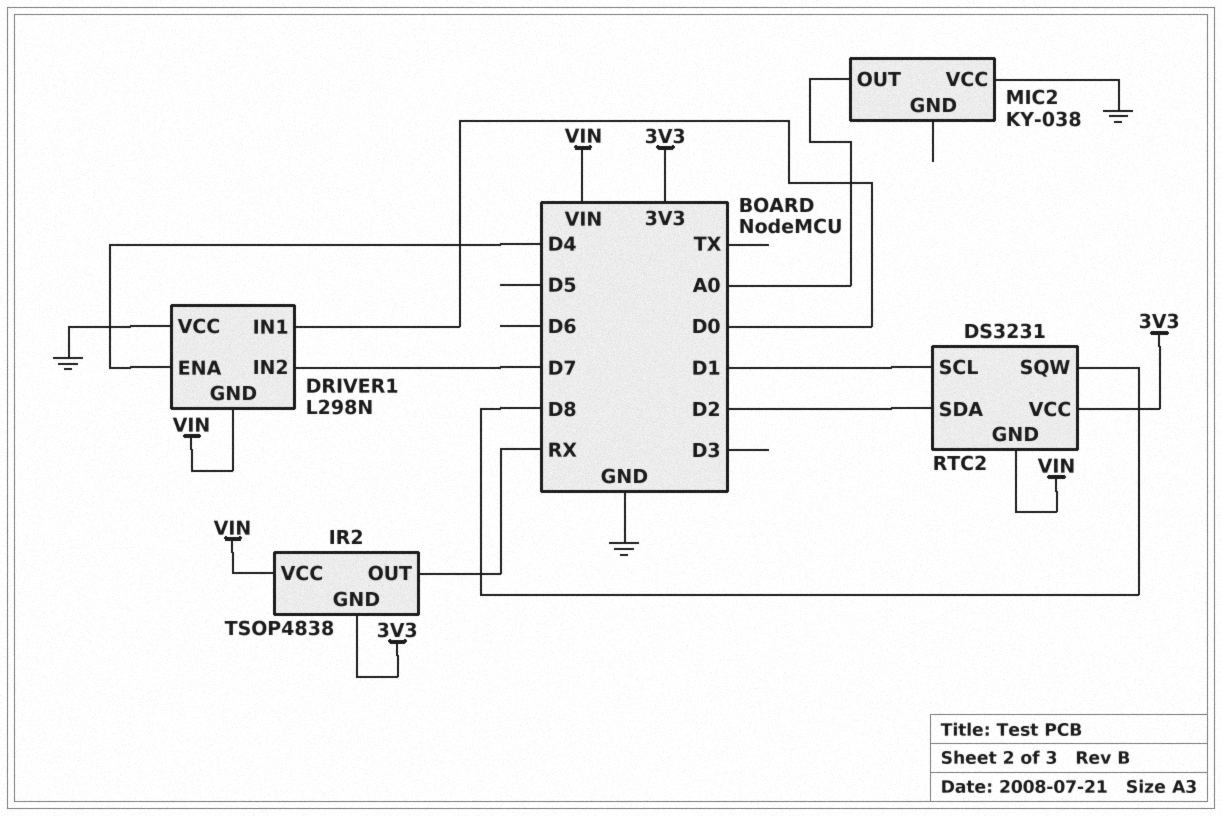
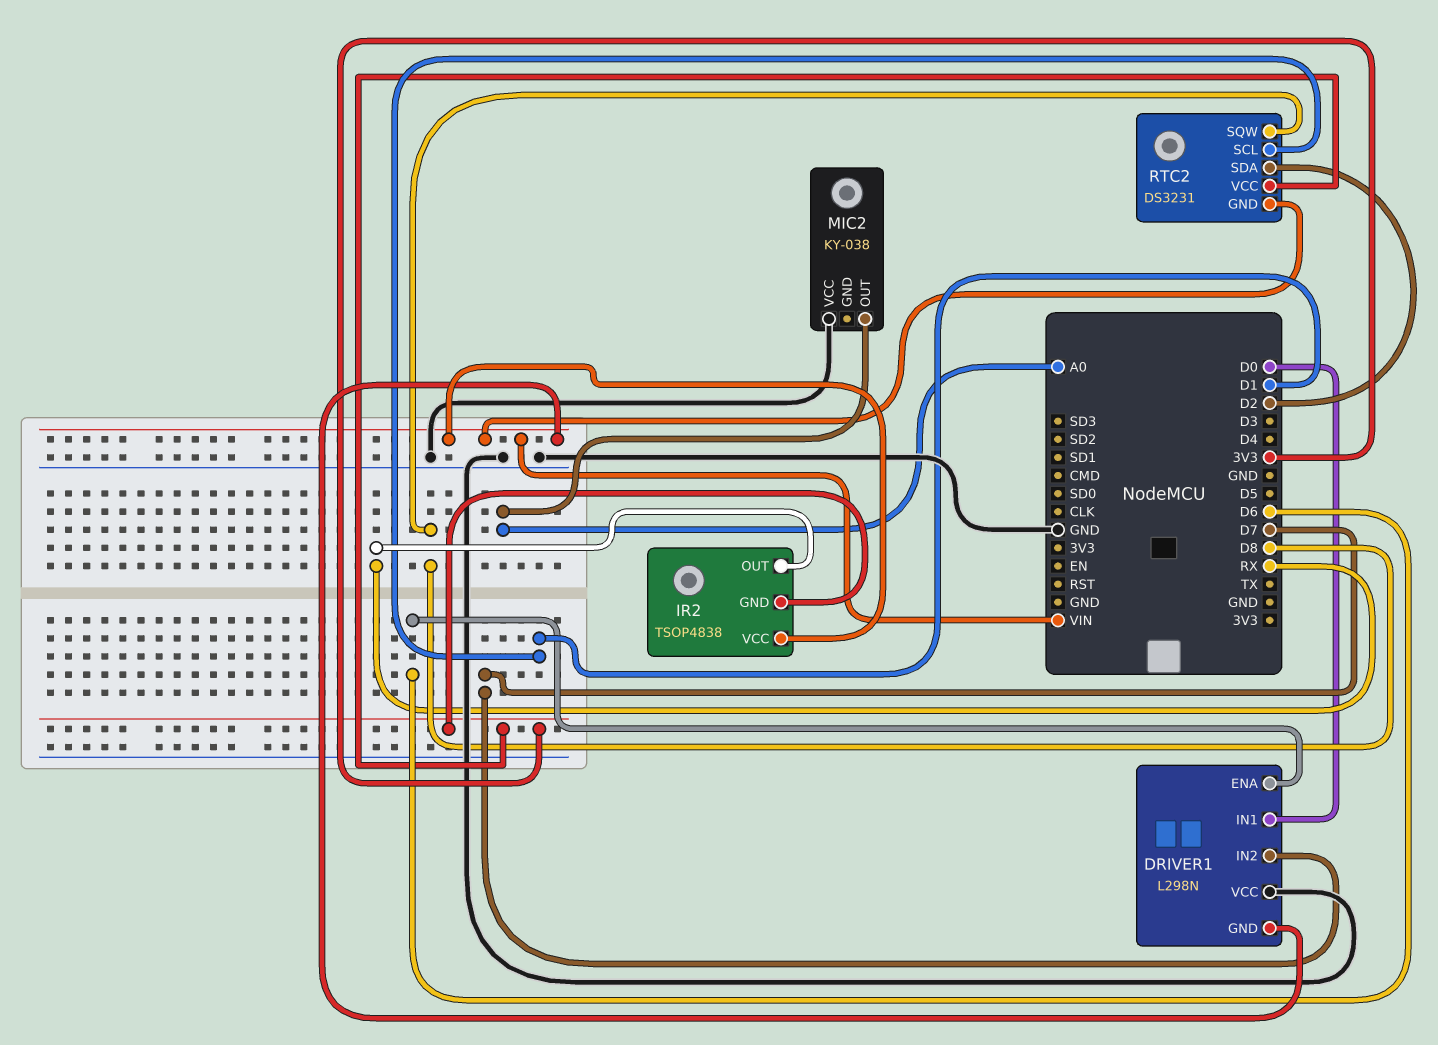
DRIVER1 pin ENA: D4 -> D6

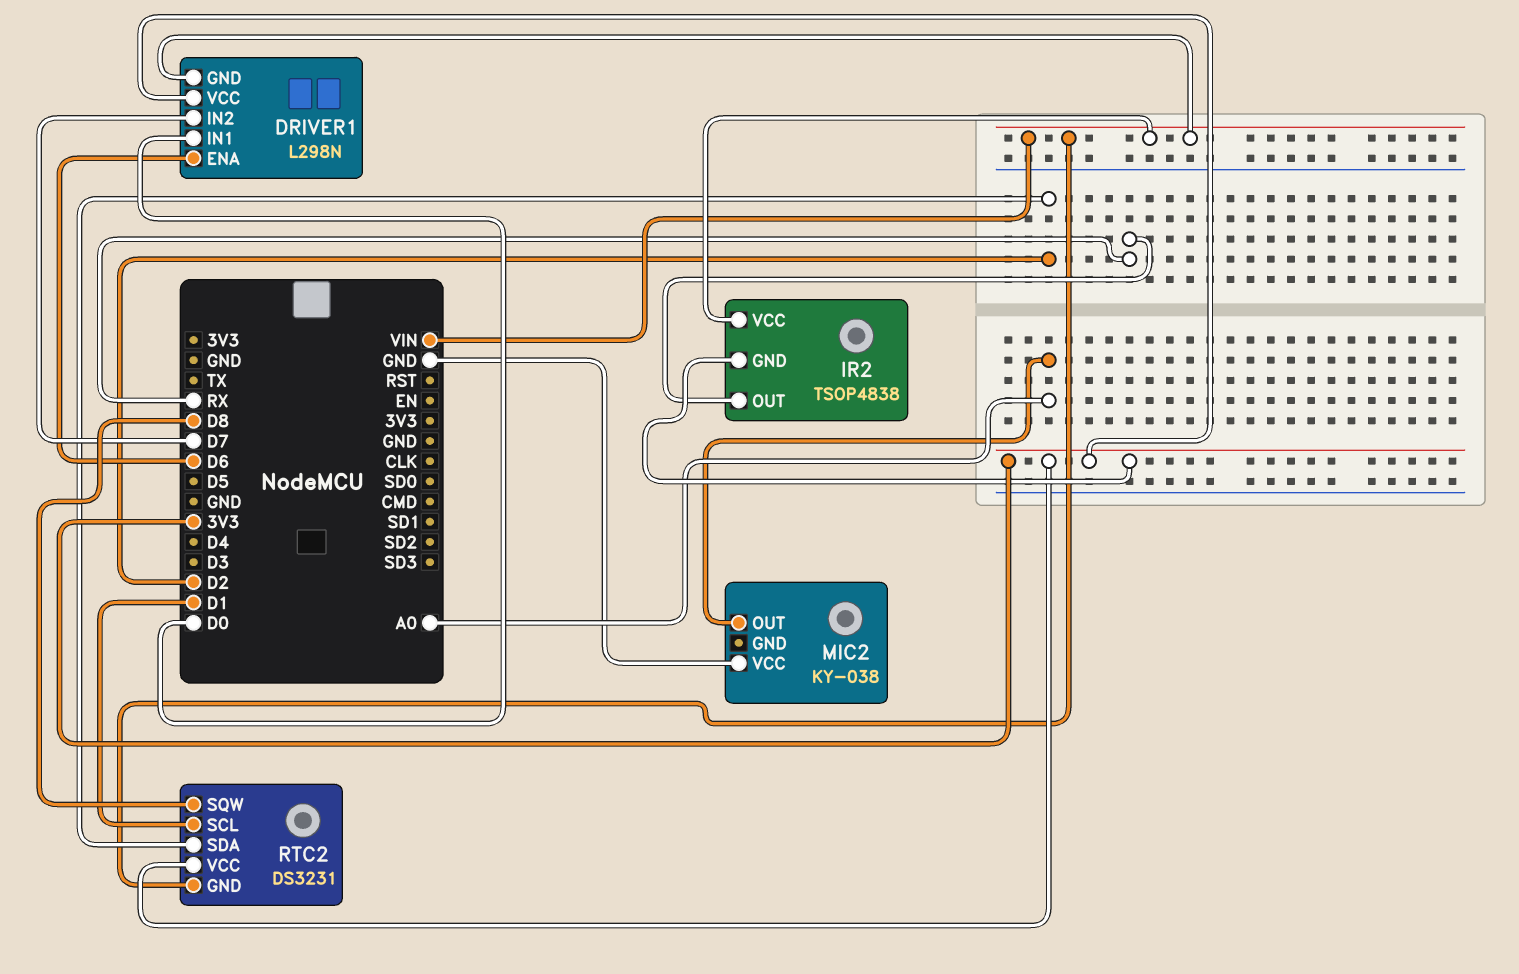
DRIVER1 pin VCC: GND -> 3V3

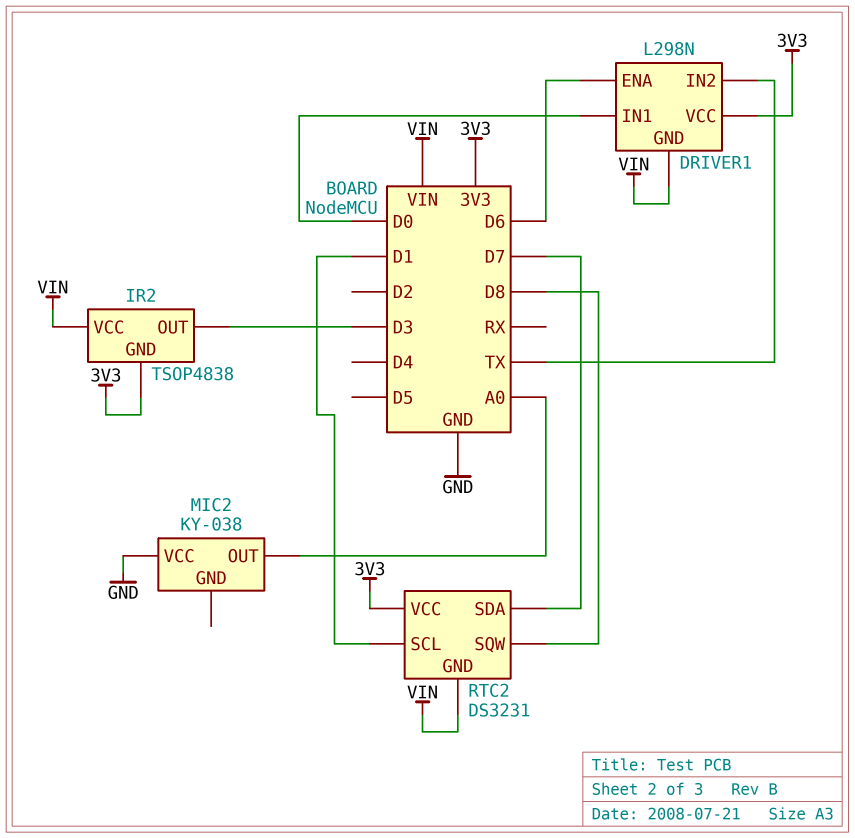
DRIVER1 pin IN2: D7 -> TX
IR2 pin OUT: RX -> D3
RTC2 pin SDA: D2 -> D7

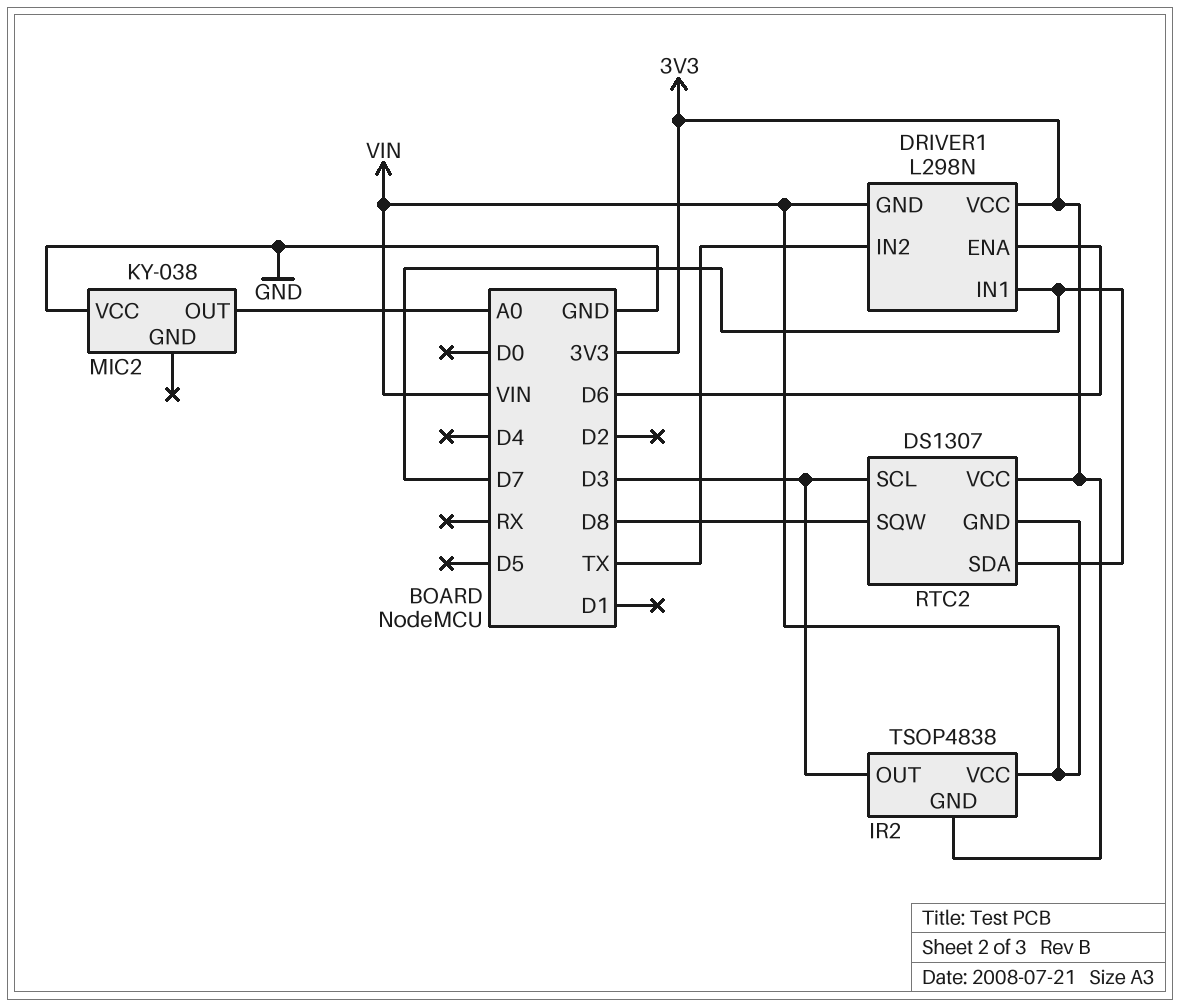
DRIVER1 pin IN1: D0 -> D7
RTC2: DS3231 -> DS1307
RTC2 pin SCL: D1 -> D3

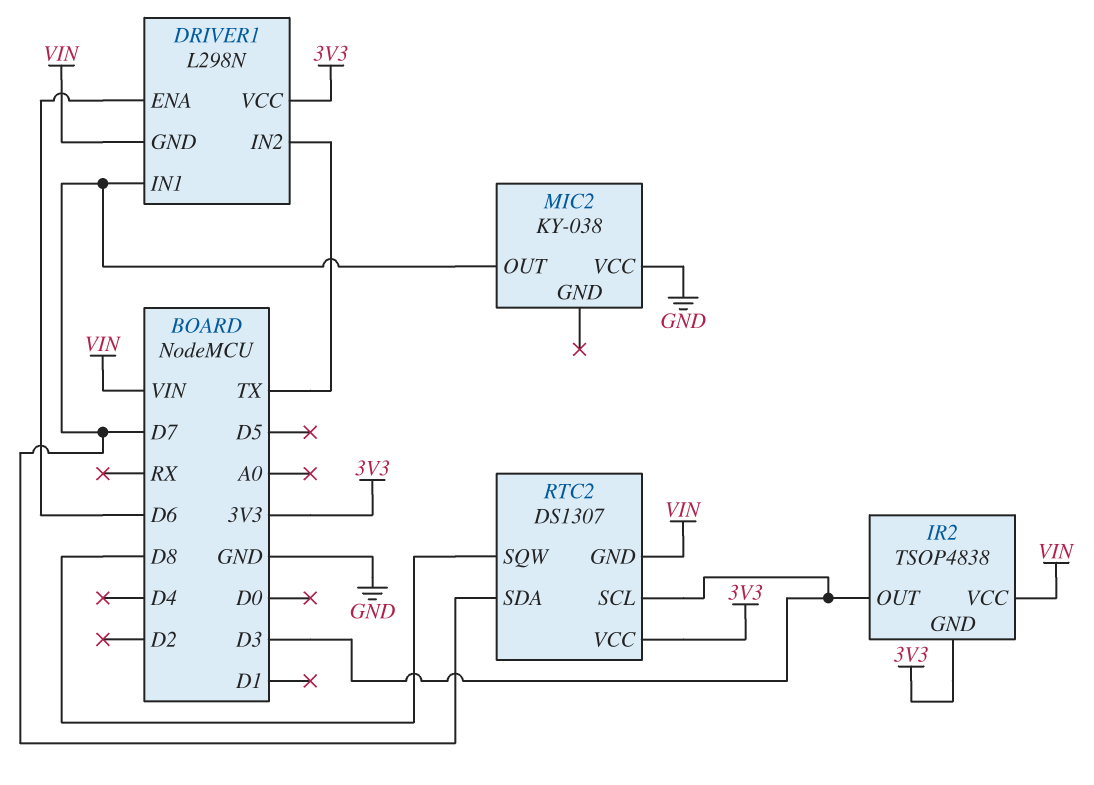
MIC2 pin OUT: A0 -> D7

